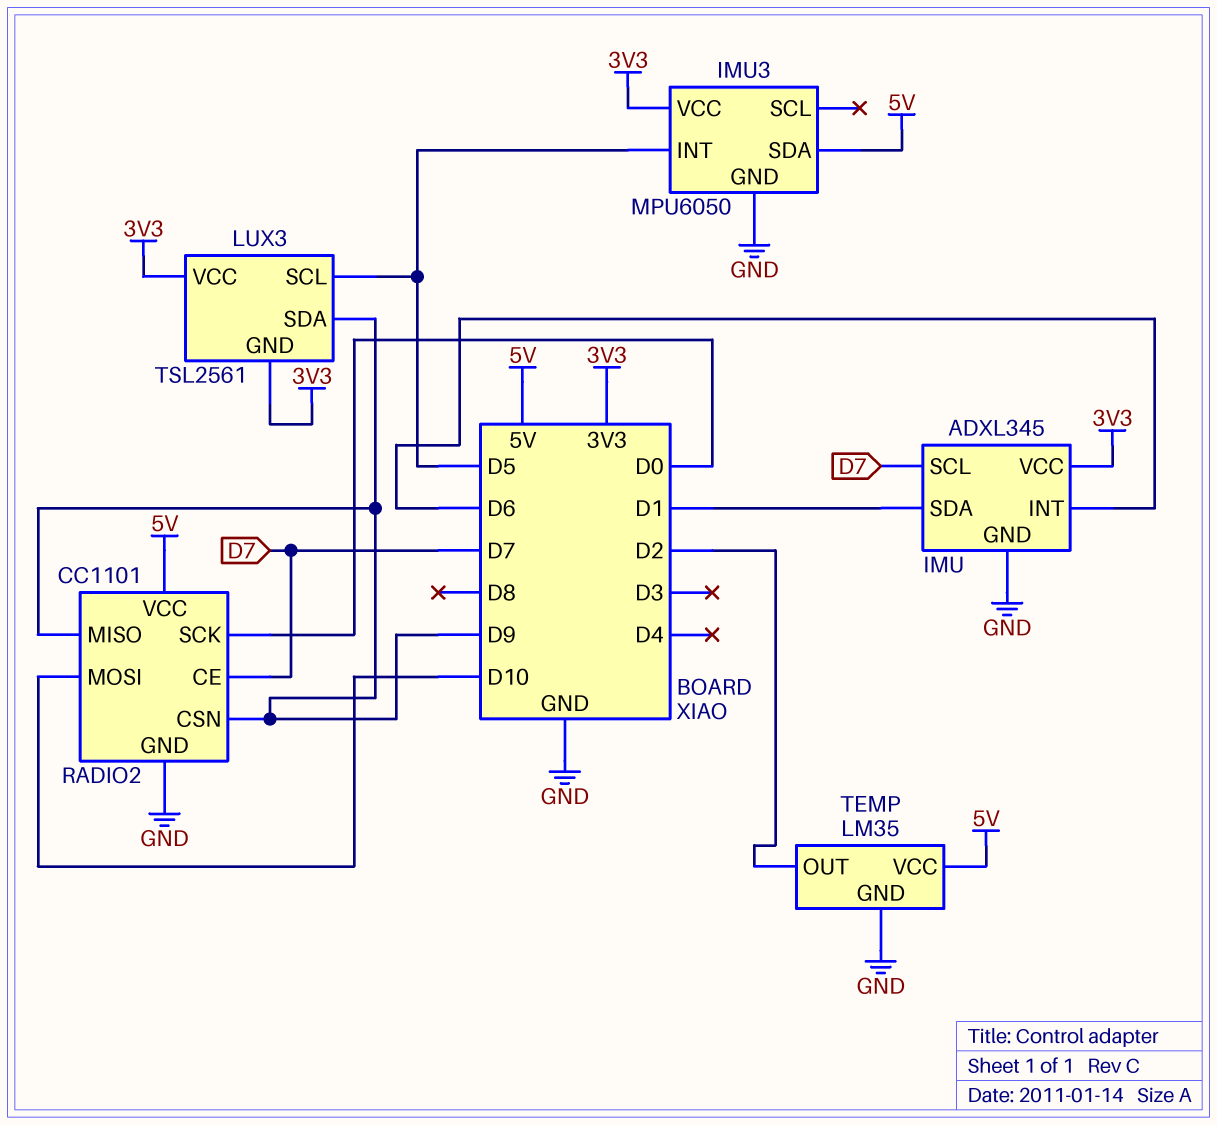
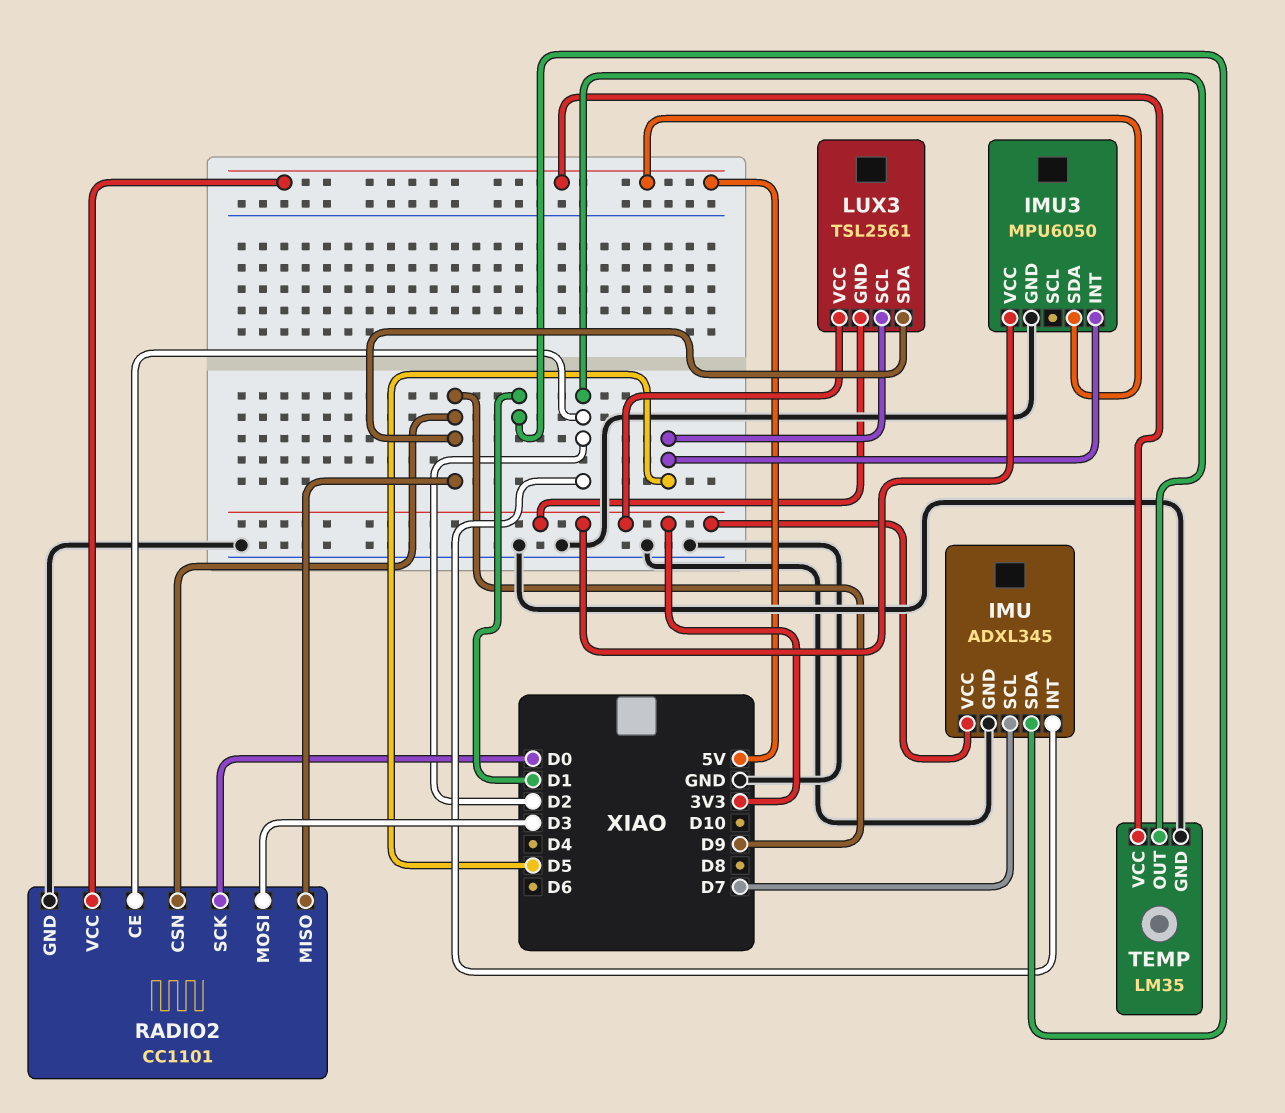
IMU pin INT: D6 -> D2
RADIO2 pin CE: D7 -> D2
RADIO2 pin MOSI: D10 -> D3

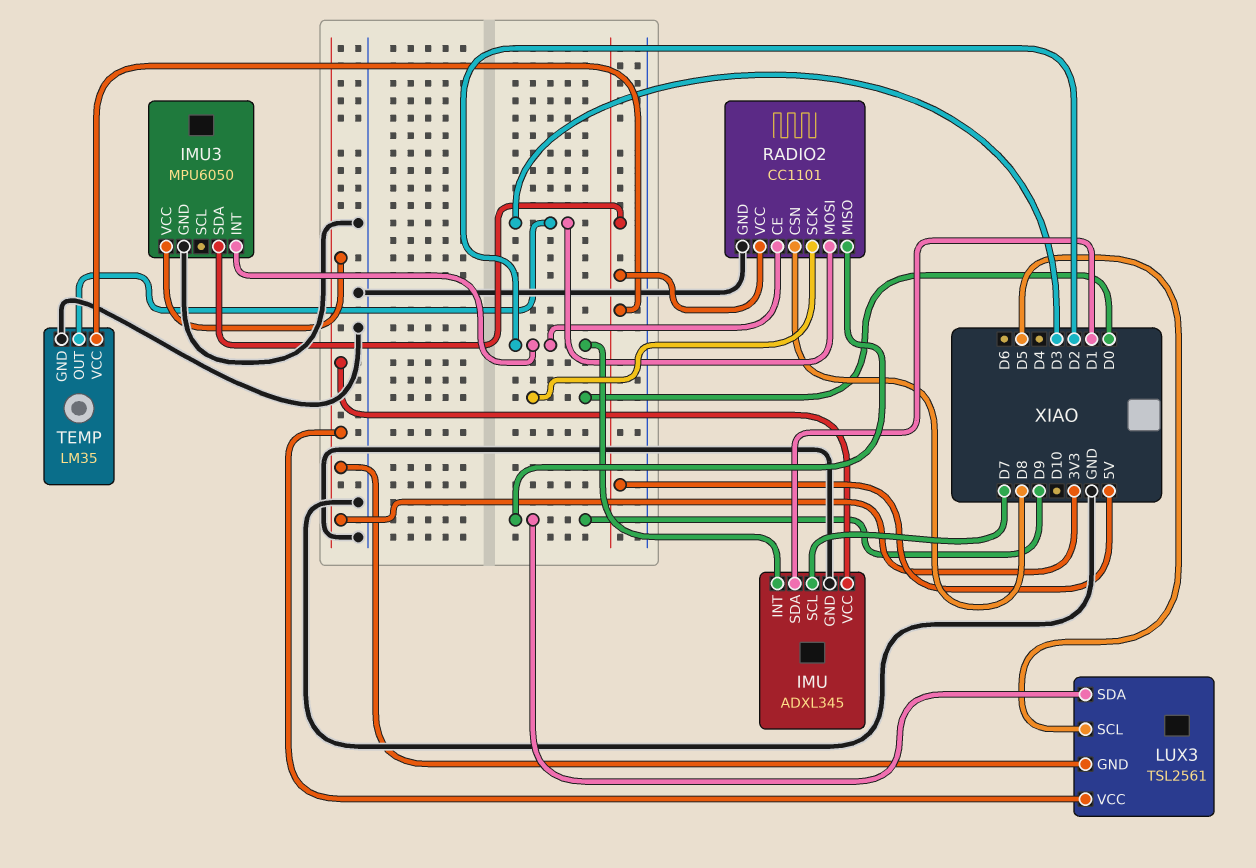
IMU3 pin INT: D5 -> D2
RADIO2 pin CSN: D9 -> D8
TEMP pin OUT: D2 -> D3

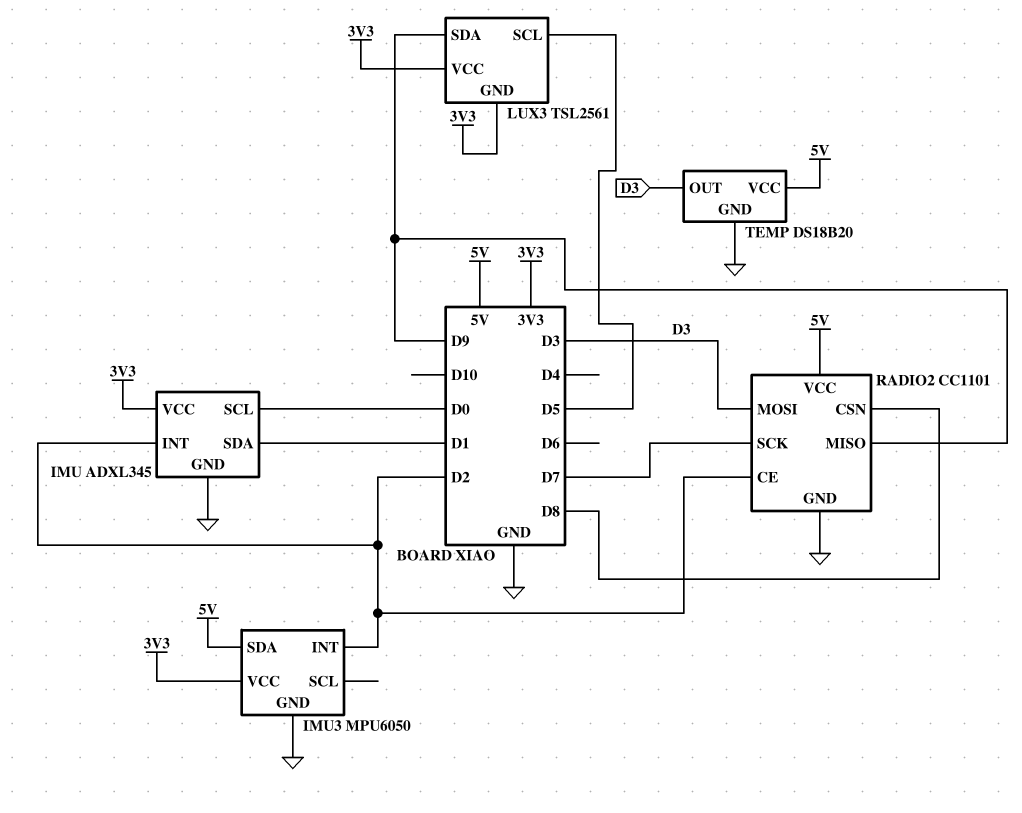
IMU pin SCL: D7 -> D0
RADIO2 pin SCK: D0 -> D7
TEMP: LM35 -> DS18B20

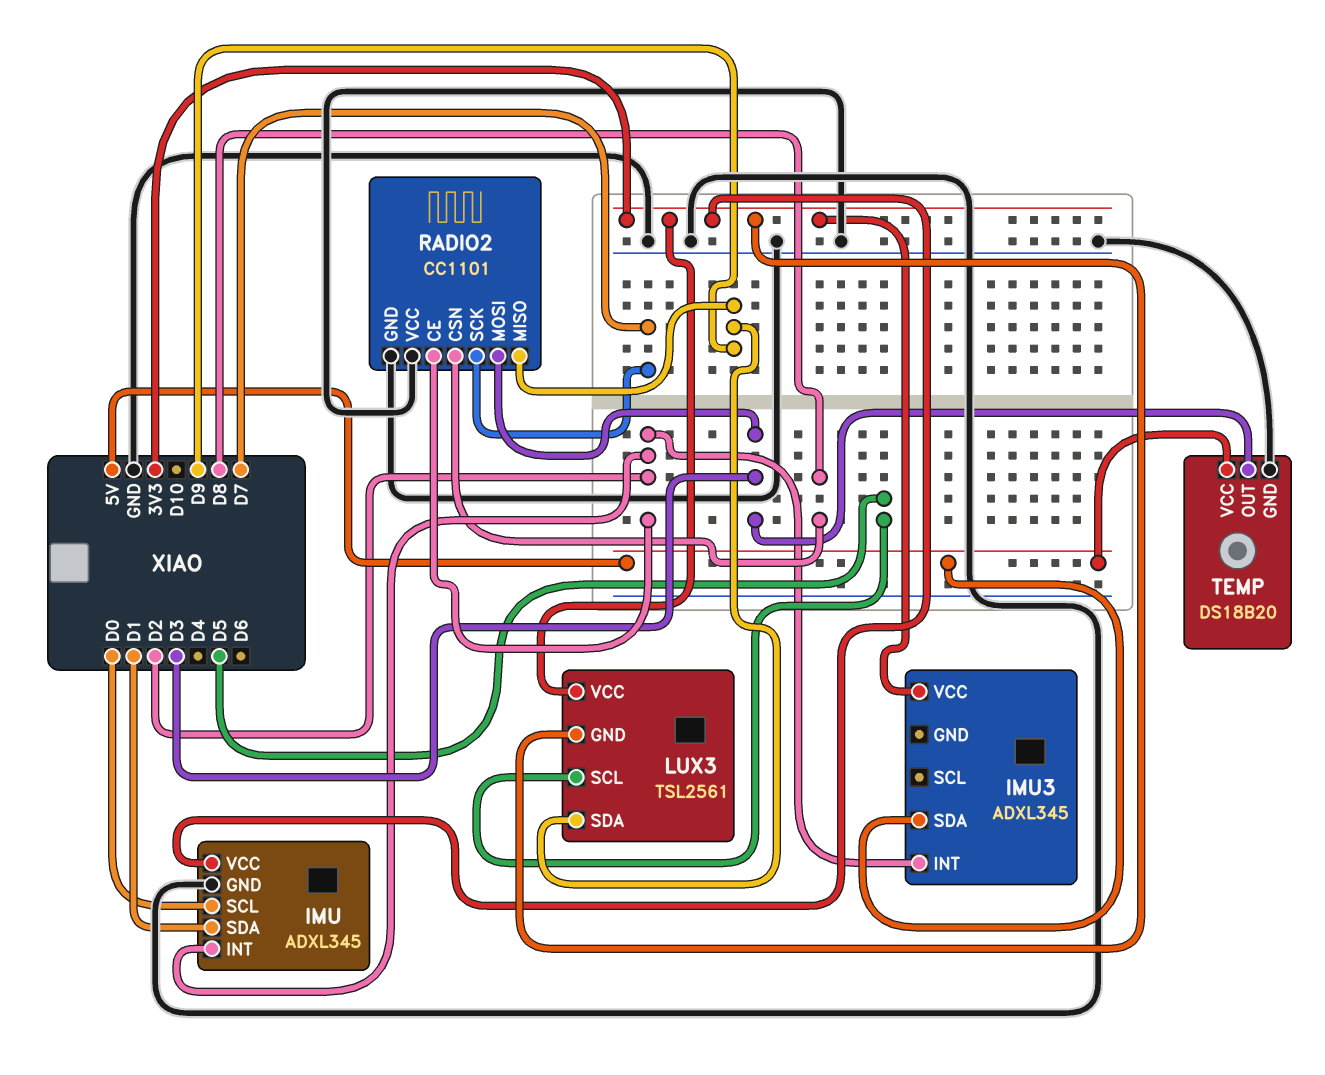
IMU3: MPU6050 -> ADXL345
IMU3 pin GND: GND -> none
RADIO2 pin VCC: 5V -> GND

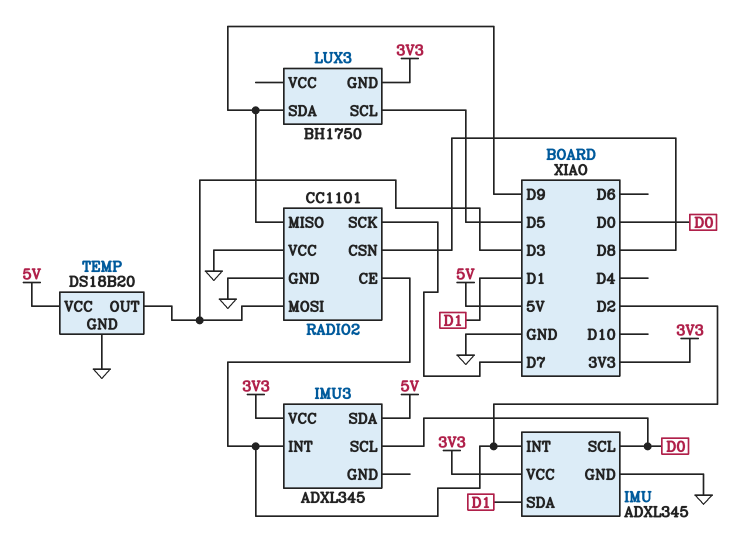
IMU3 pin SCL: none -> D0
LUX3: TSL2561 -> BH1750
LUX3 pin VCC: 3V3 -> none

